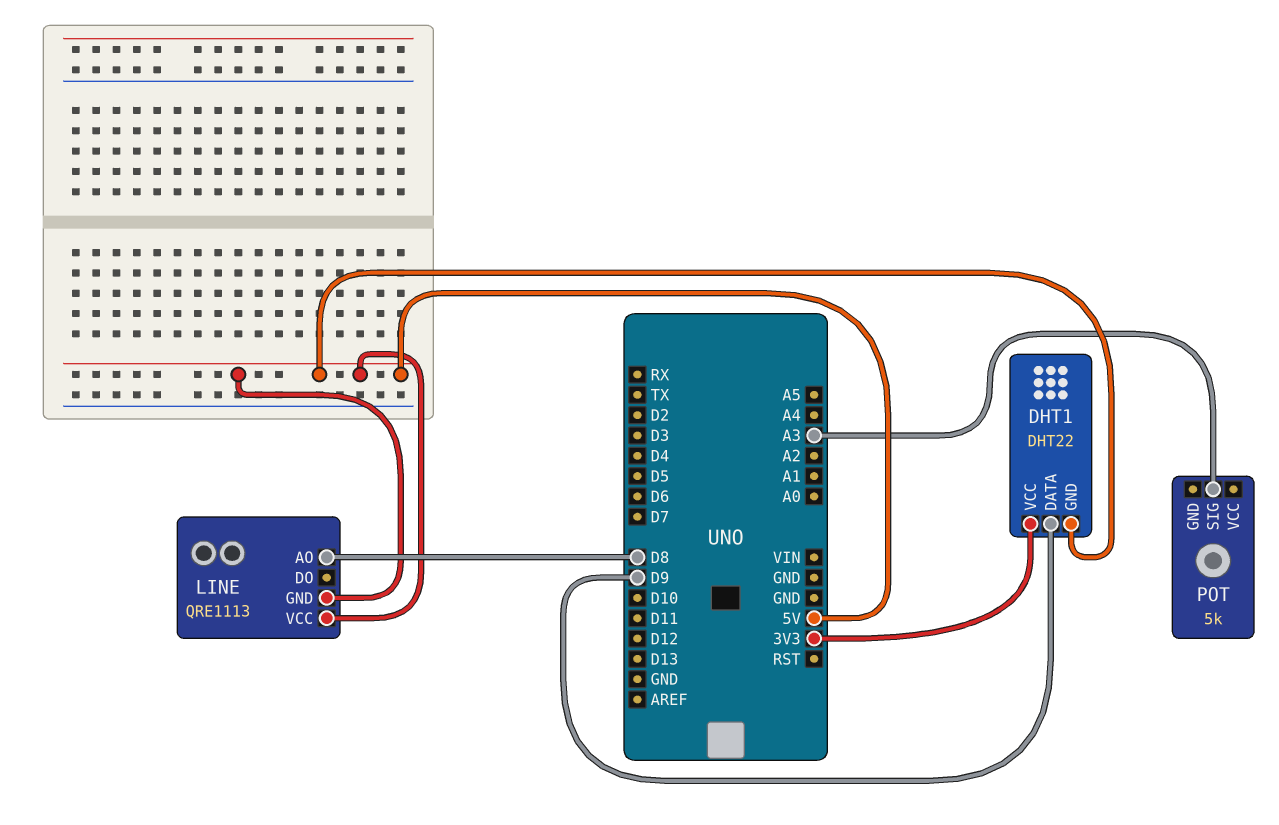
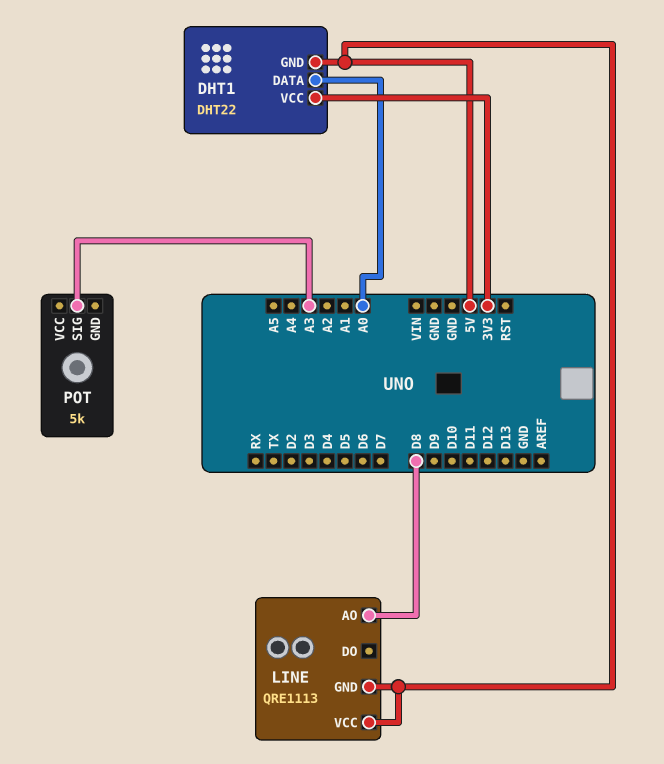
DHT1 pin DATA: D9 -> A0

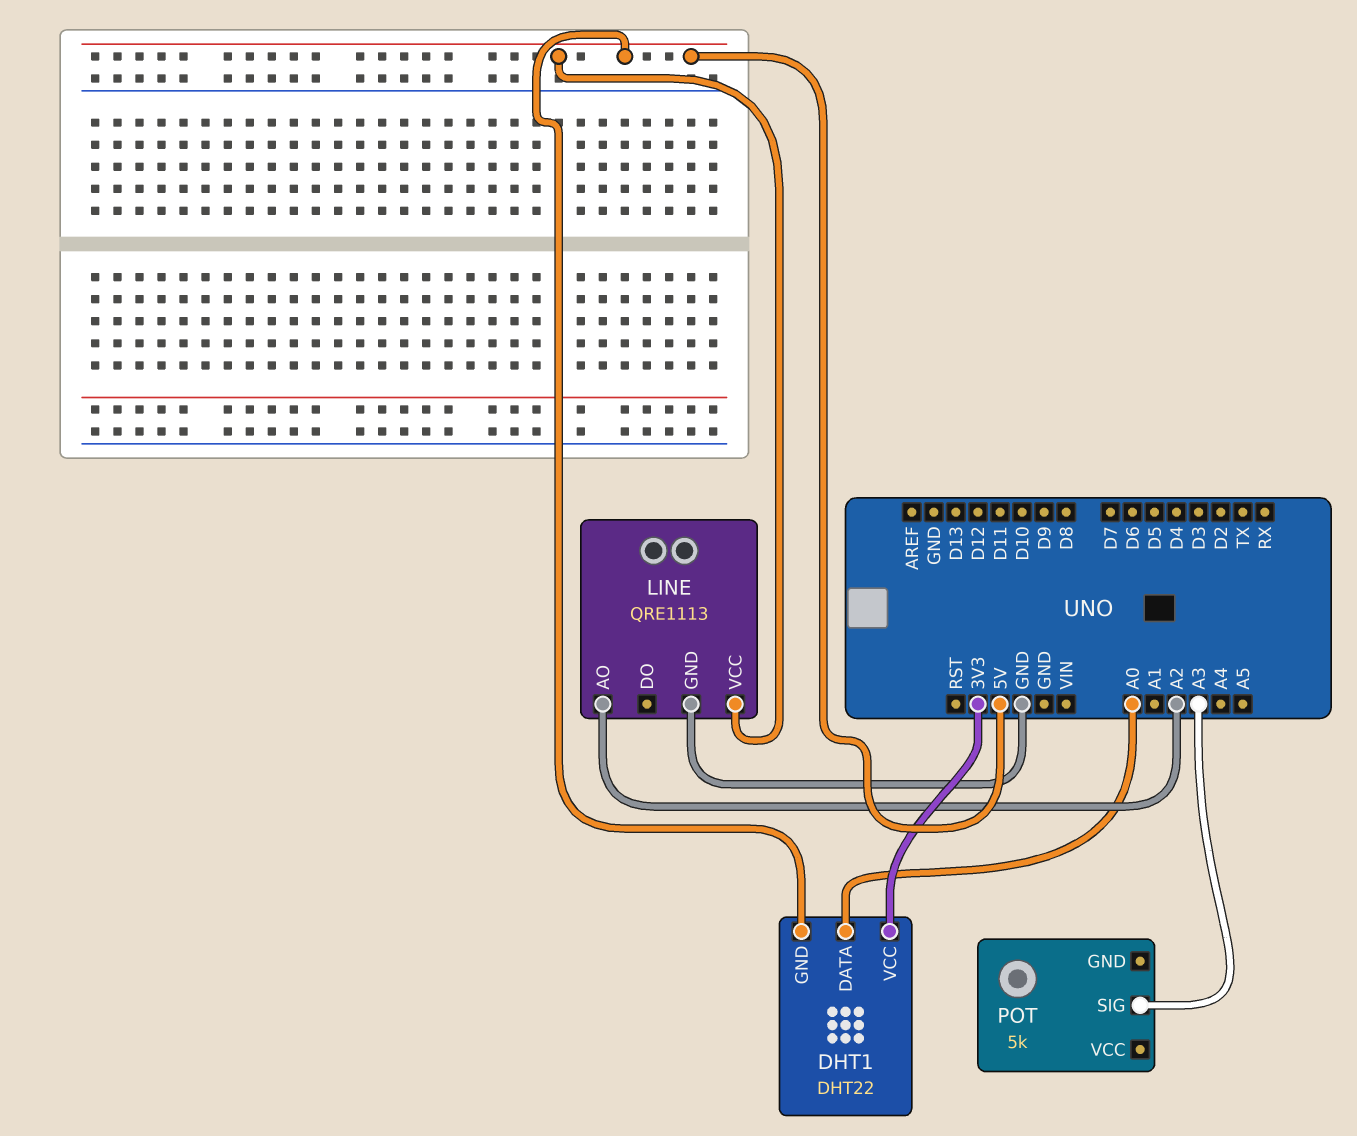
LINE pin AO: D8 -> A2
LINE pin GND: 5V -> GND

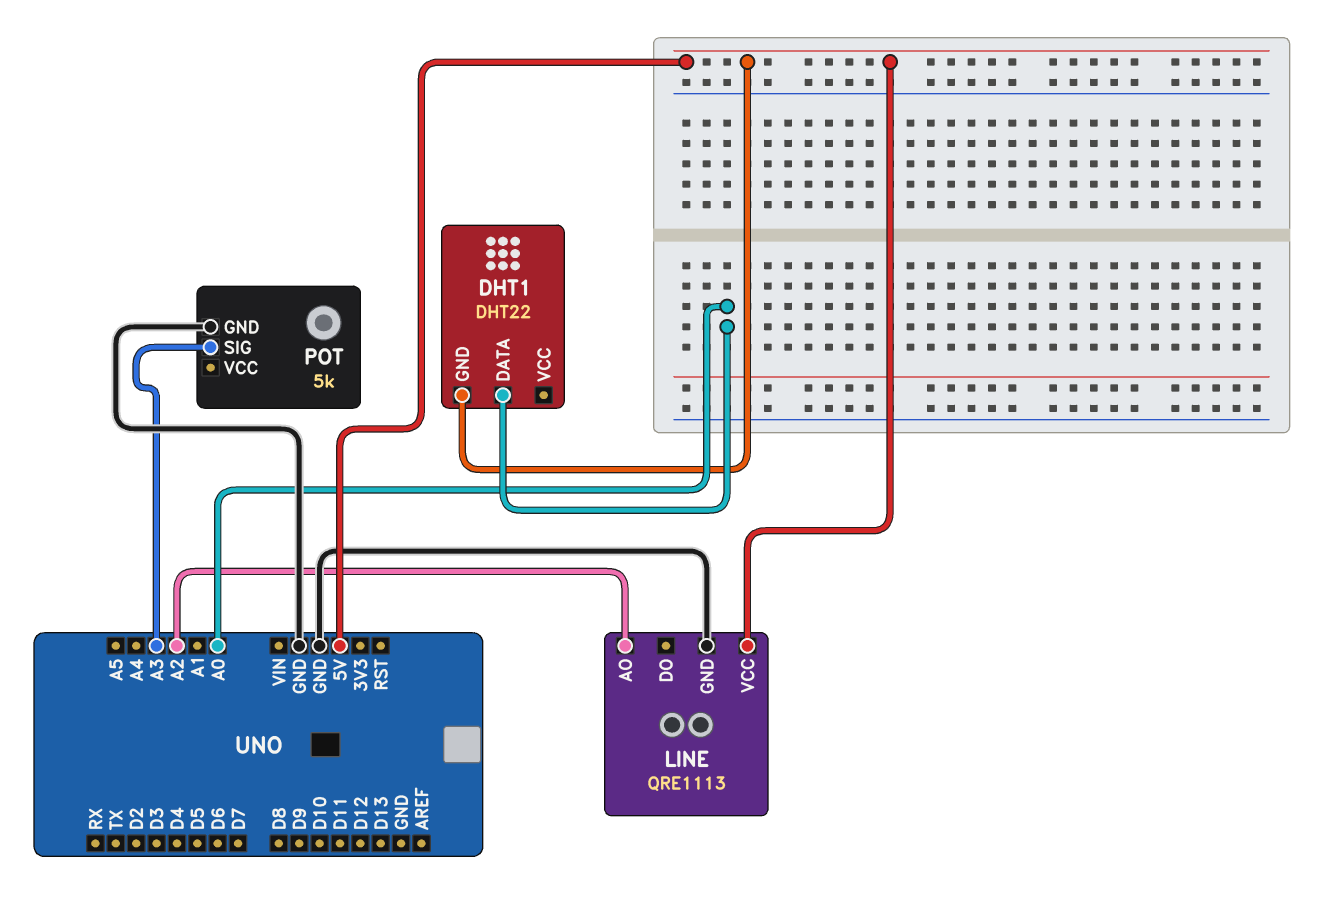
DHT1 pin VCC: 3V3 -> none
POT pin GND: none -> GND

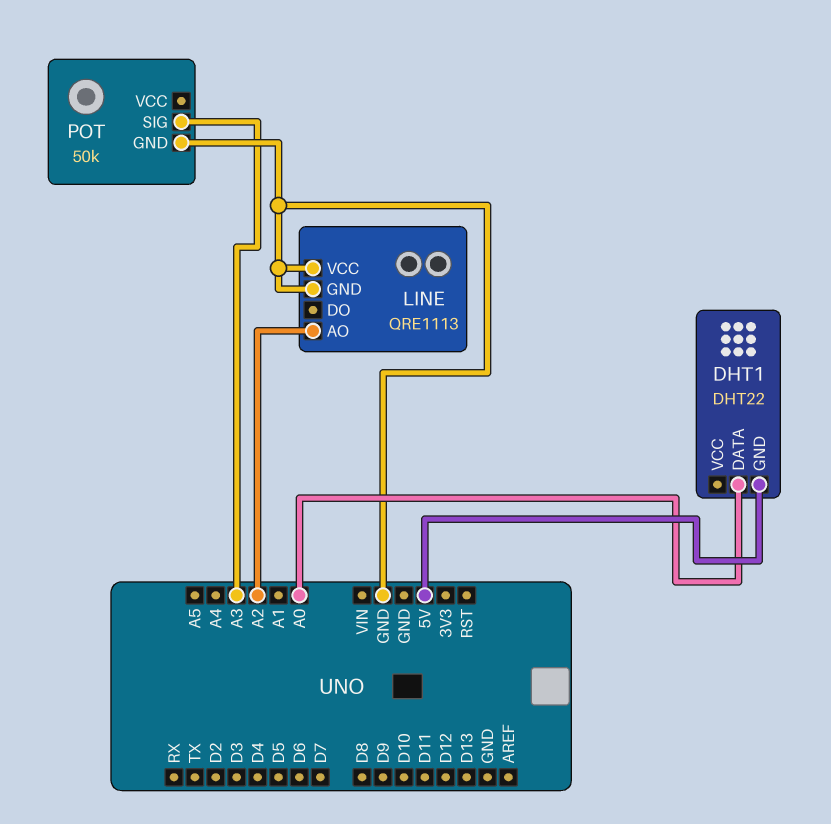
LINE pin VCC: 5V -> GND
POT: 5k -> 50k

